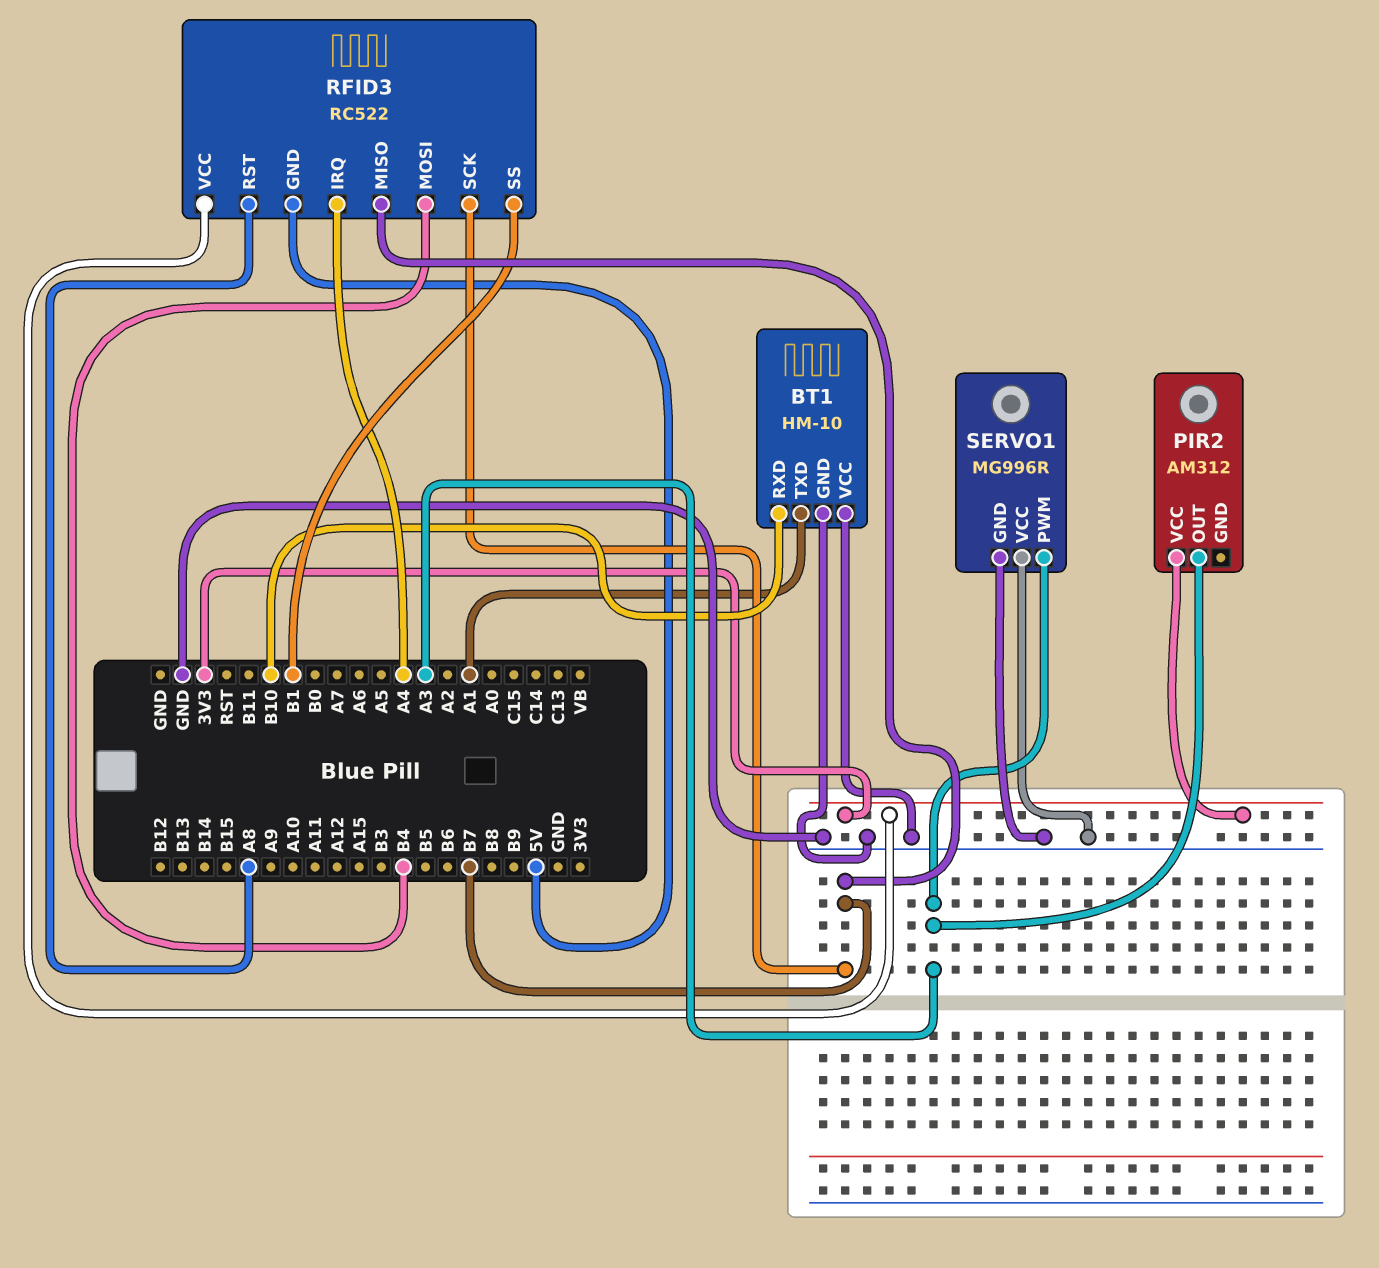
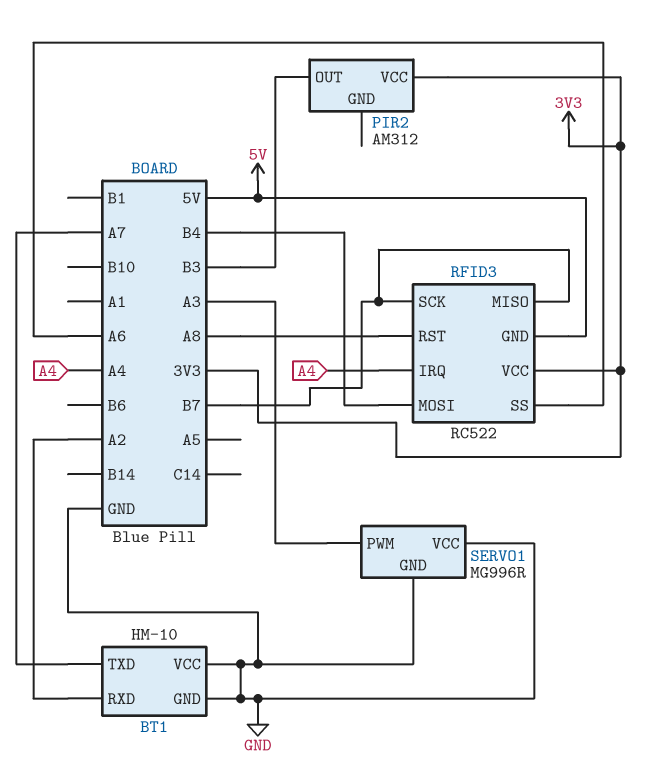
BT1 pin RXD: B10 -> A2
BT1 pin TXD: A1 -> A7
PIR2 pin OUT: A3 -> B3
RFID3 pin SS: B1 -> A6

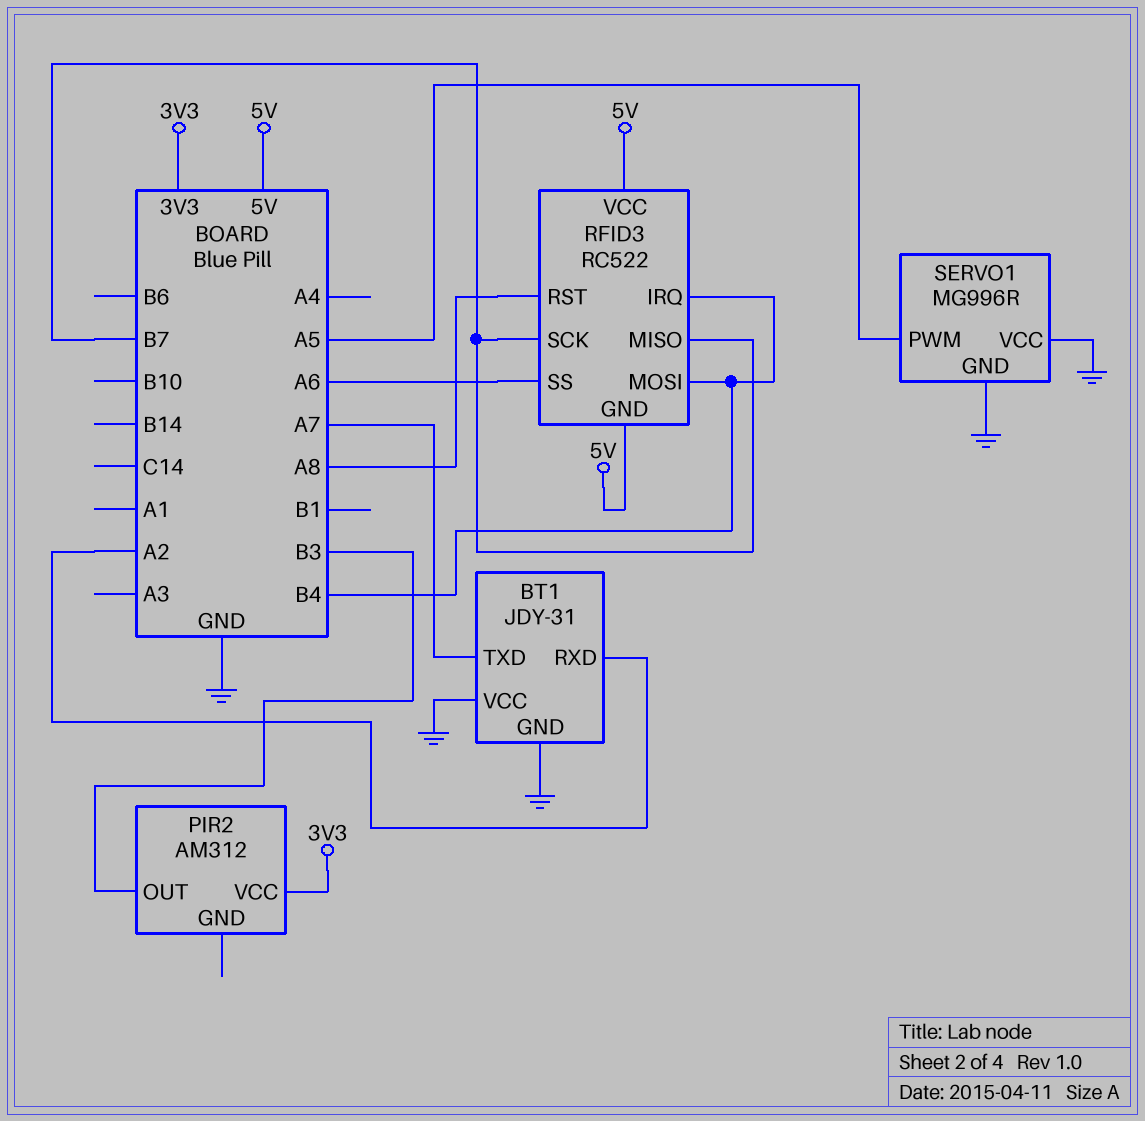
BT1: HM-10 -> JDY-31
RFID3 pin IRQ: A4 -> B4
RFID3 pin VCC: 3V3 -> 5V
SERVO1 pin PWM: A3 -> A5

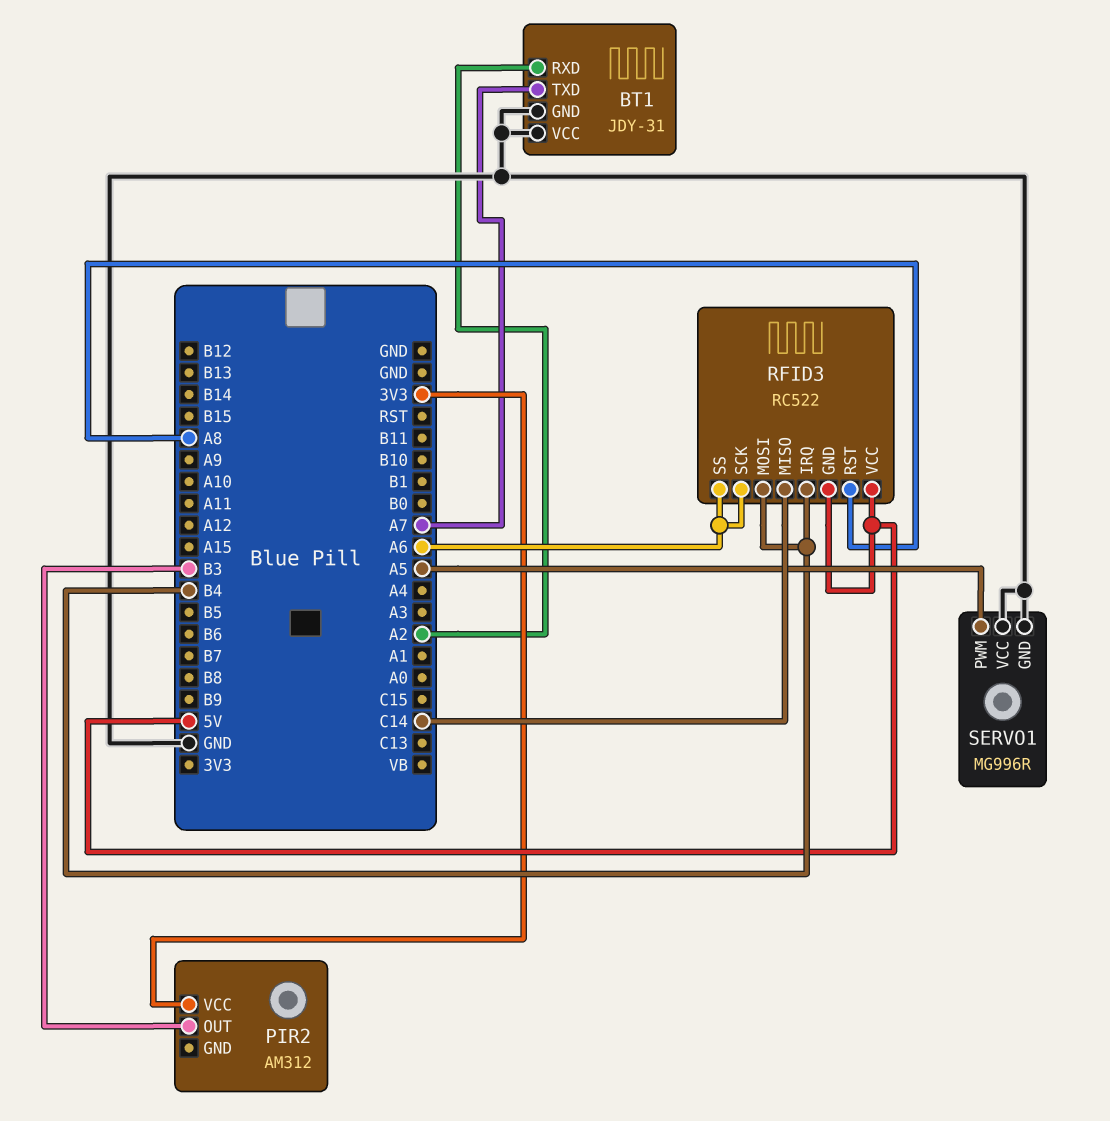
RFID3 pin MISO: B7 -> C14
RFID3 pin SCK: B7 -> A6

